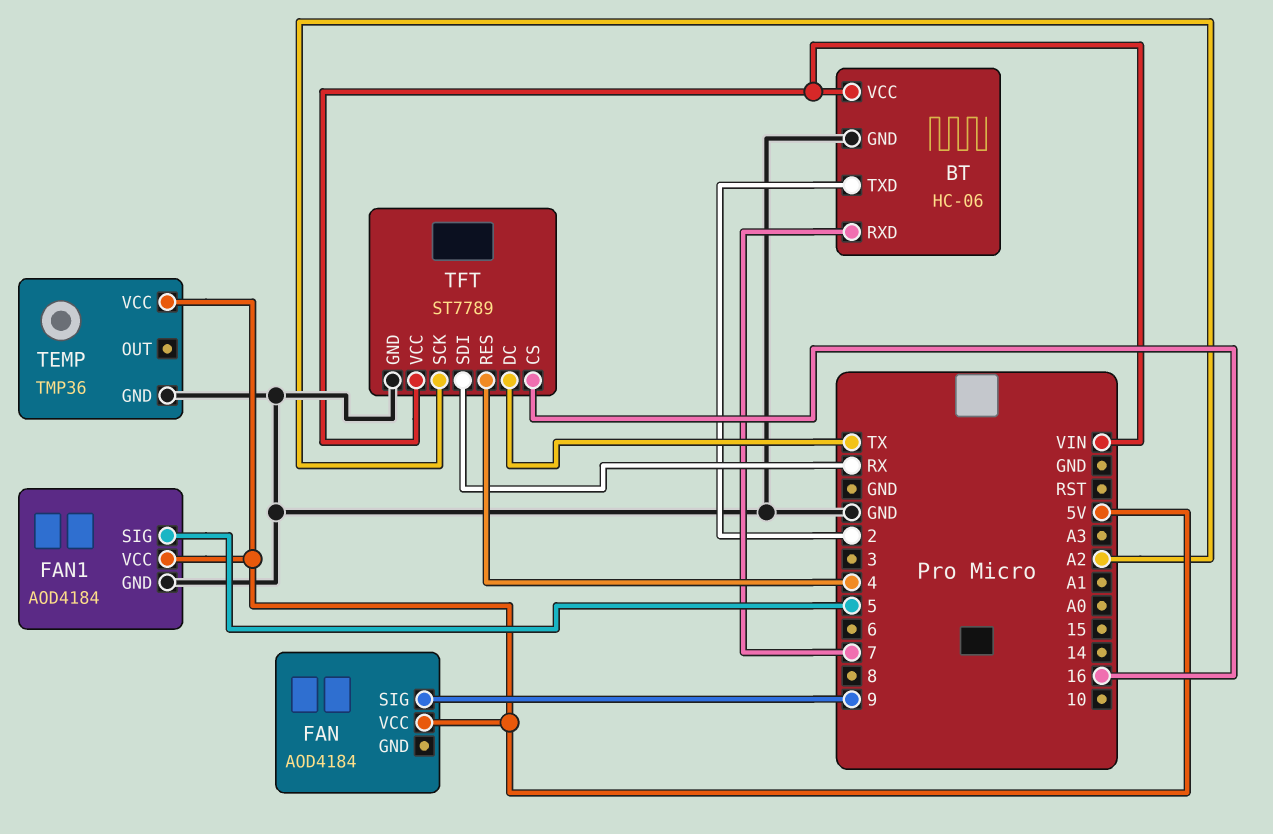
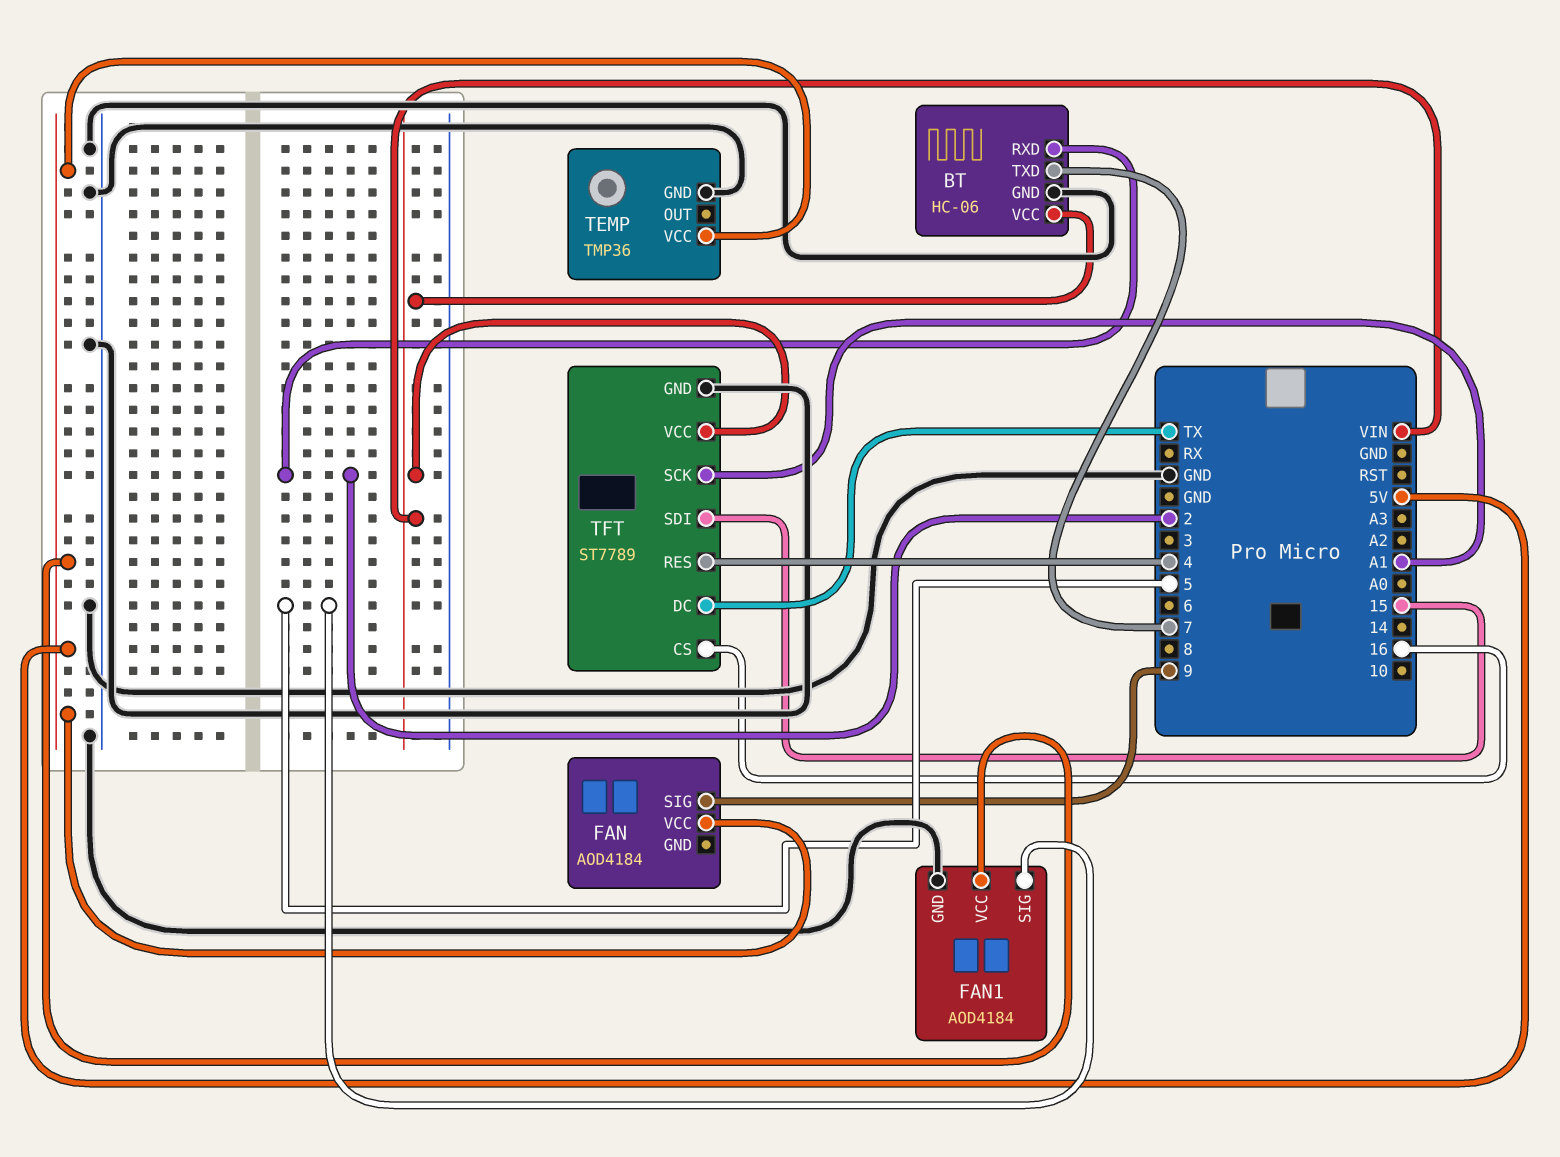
BT pin RXD: 7 -> 2
BT pin TXD: 2 -> 7
TFT pin SCK: A2 -> A1
TFT pin SDI: RX -> 15

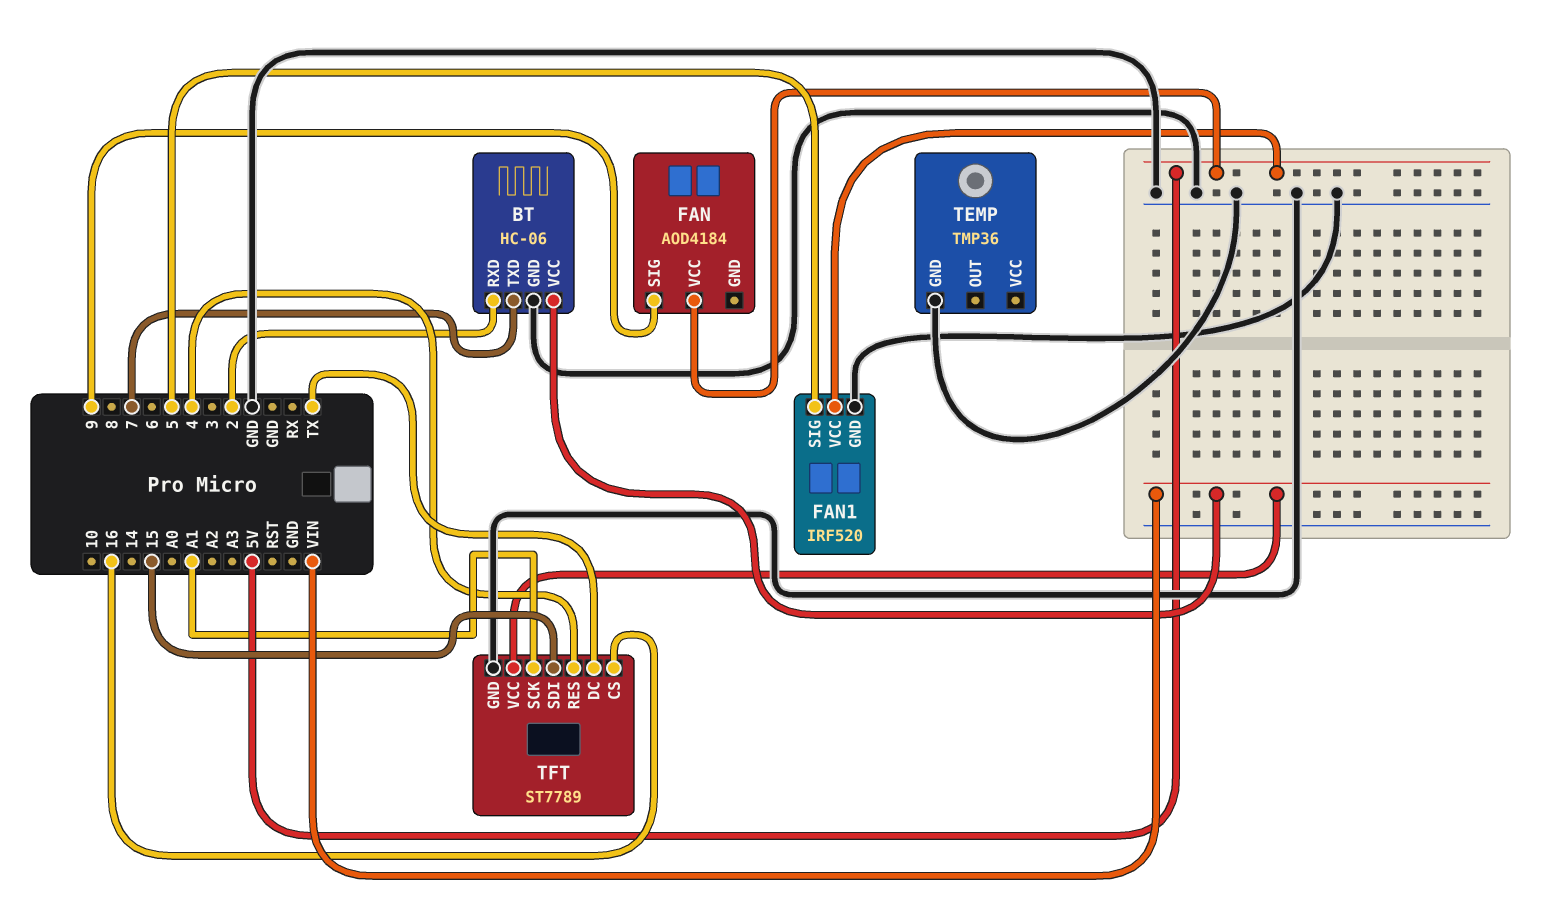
FAN1: AOD4184 -> IRF520
TEMP pin VCC: 5V -> none

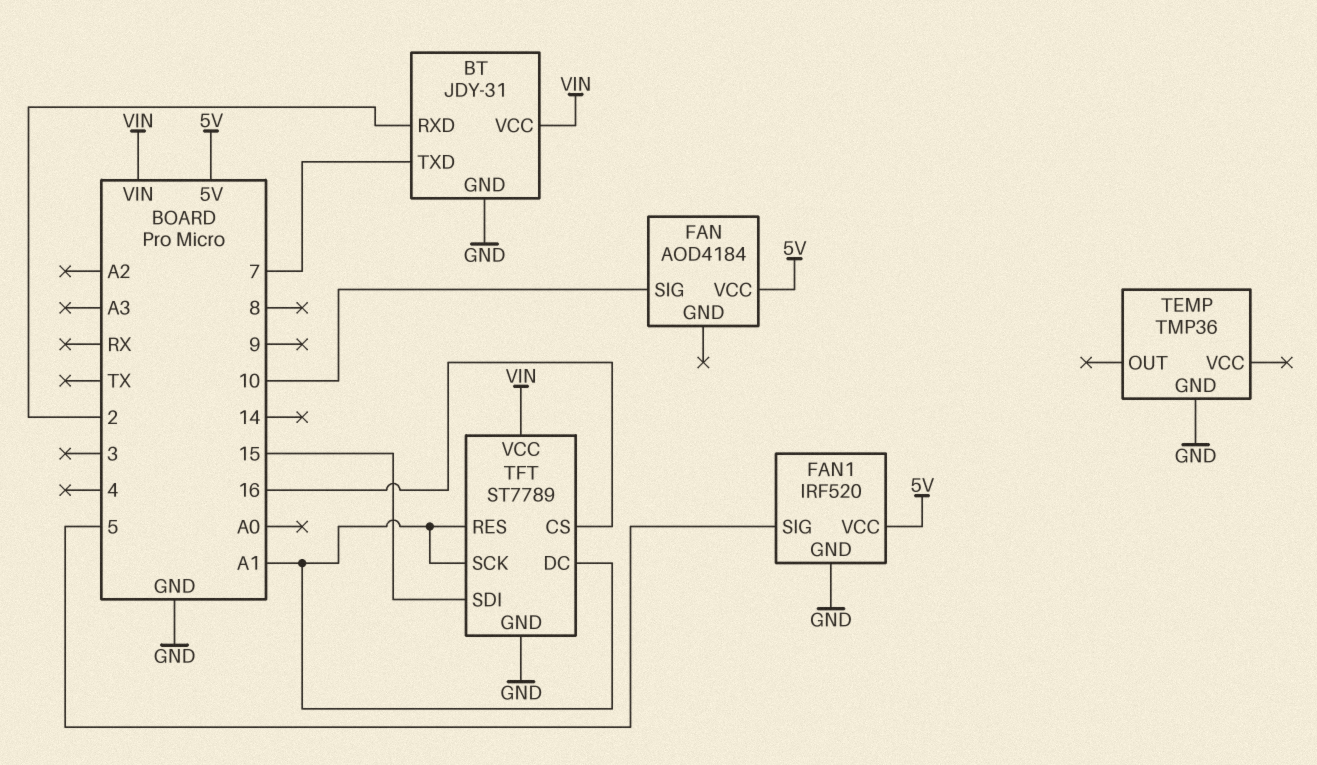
BT: HC-06 -> JDY-31
FAN pin SIG: 9 -> 10
TFT pin DC: TX -> A1
TFT pin RES: 4 -> A1

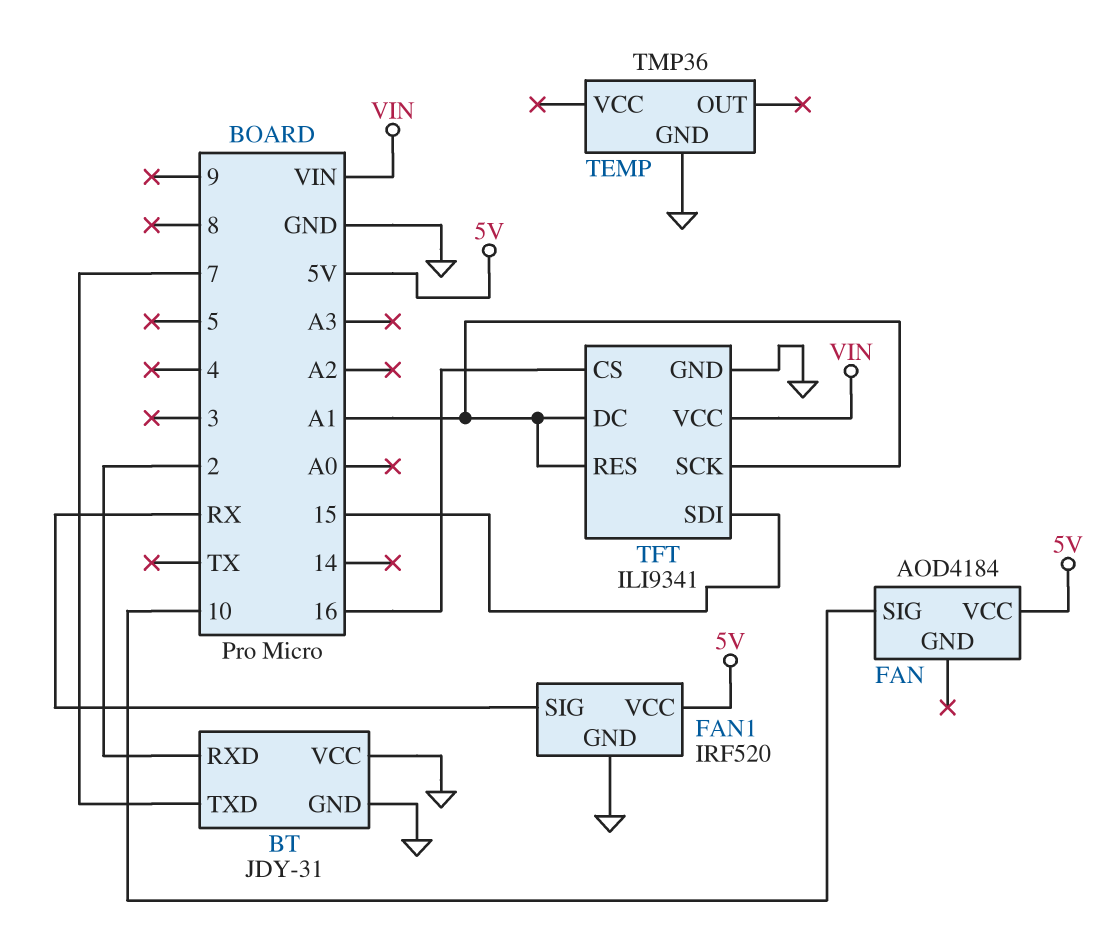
BT pin VCC: VIN -> GND
FAN1 pin SIG: 5 -> RX
TFT: ST7789 -> ILI9341

